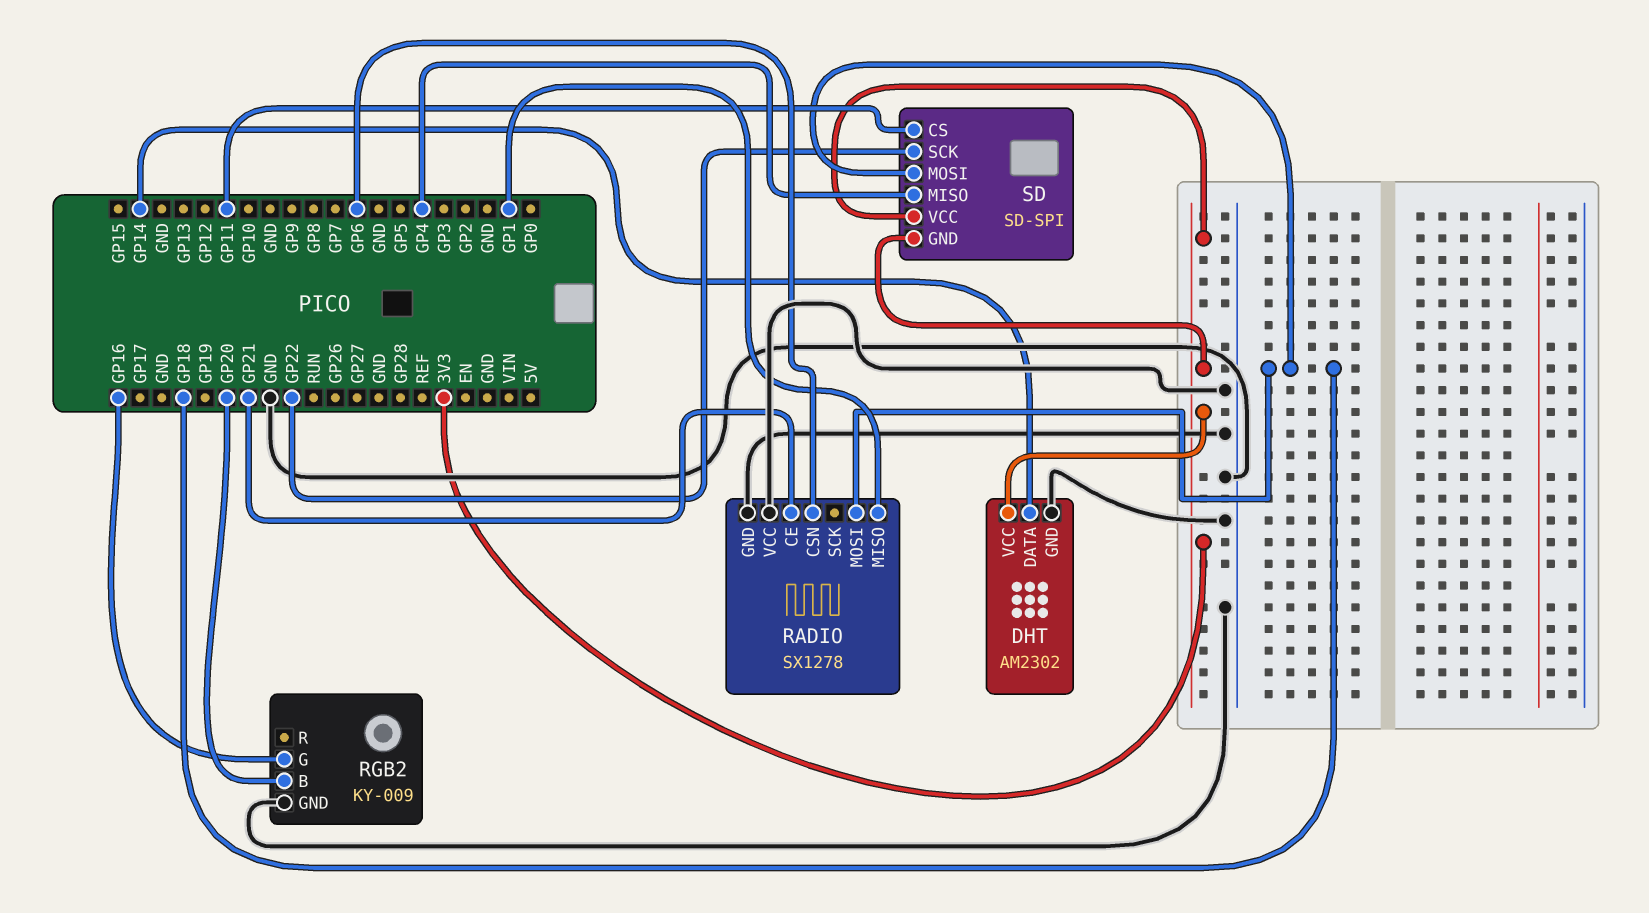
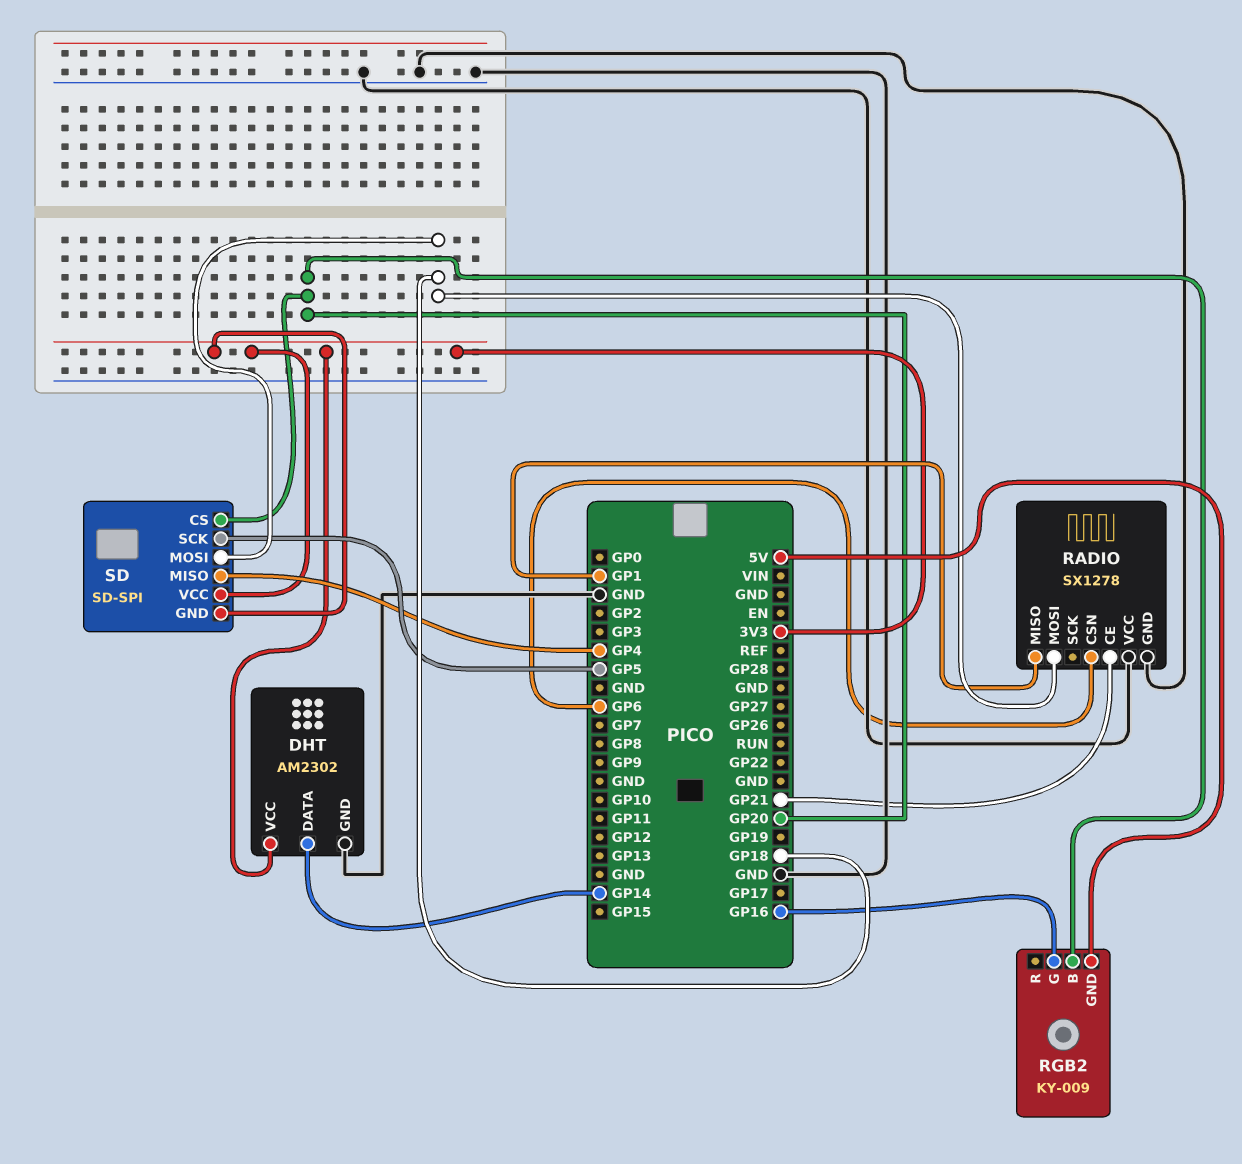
RGB2 pin GND: GND -> 5V
SD pin CS: GP11 -> GP20
SD pin SCK: GP22 -> GP5

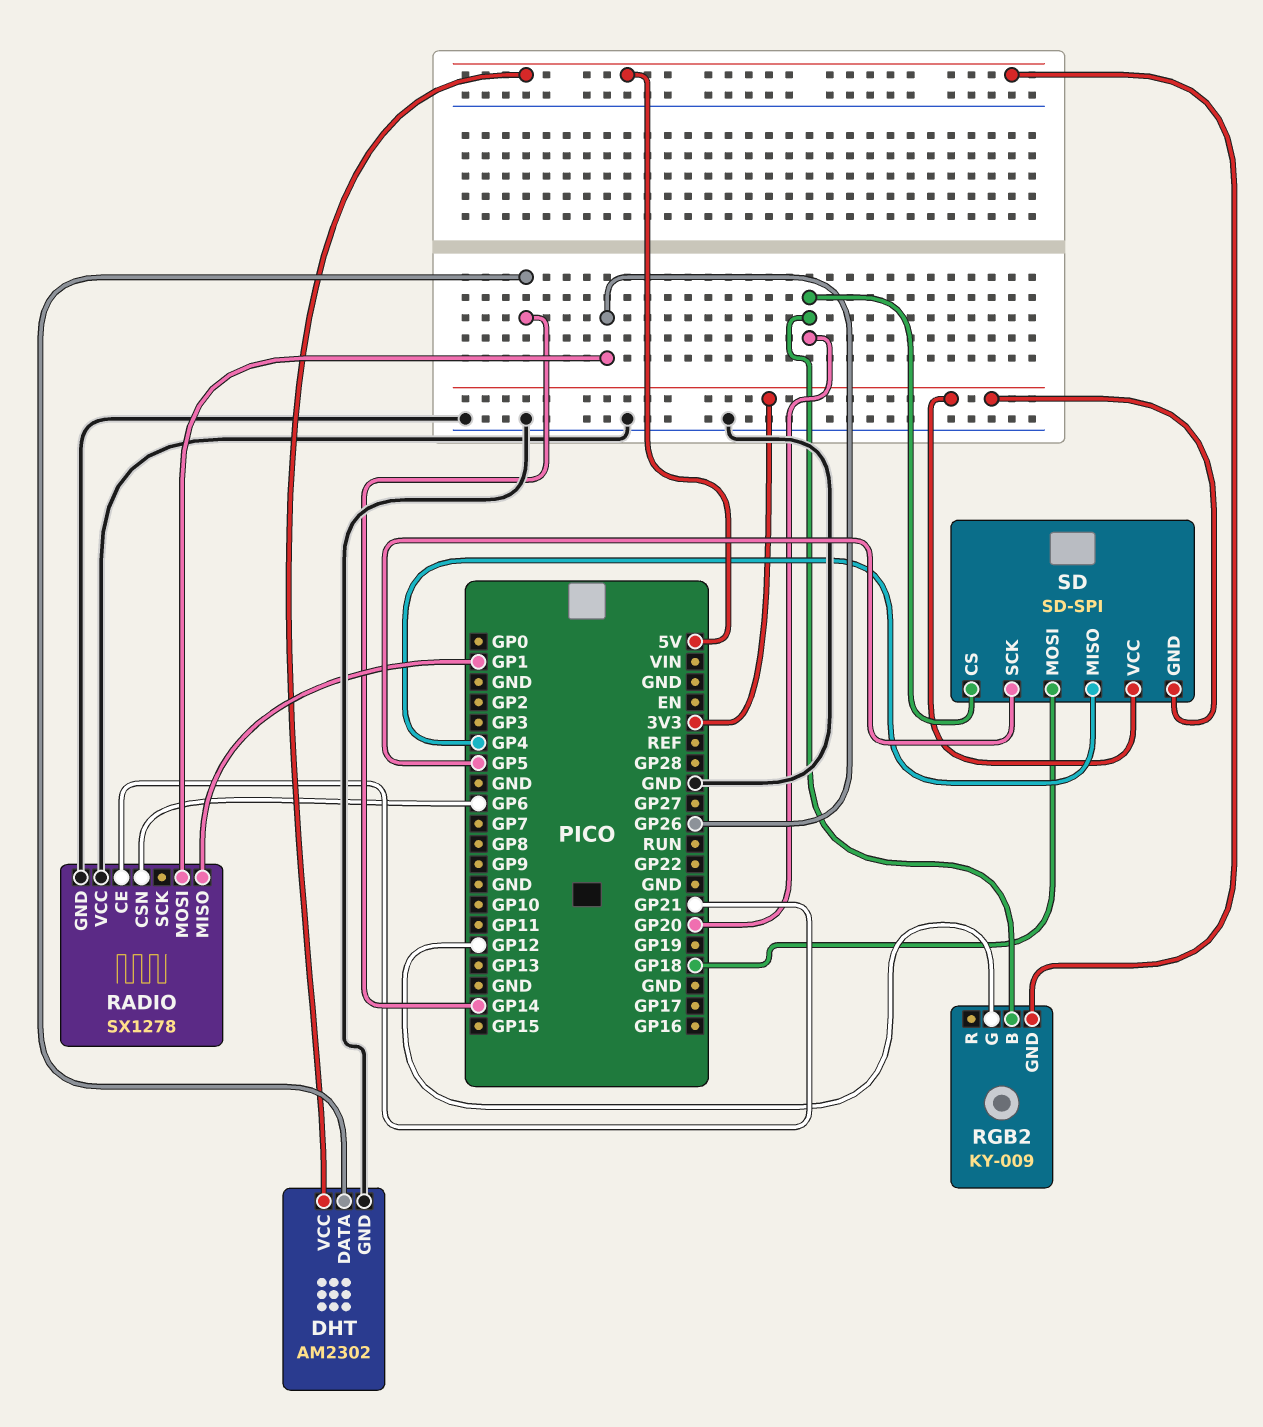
DHT pin VCC: 3V3 -> 5V
RADIO pin MOSI: GP18 -> GP26
RGB2 pin G: GP16 -> GP12

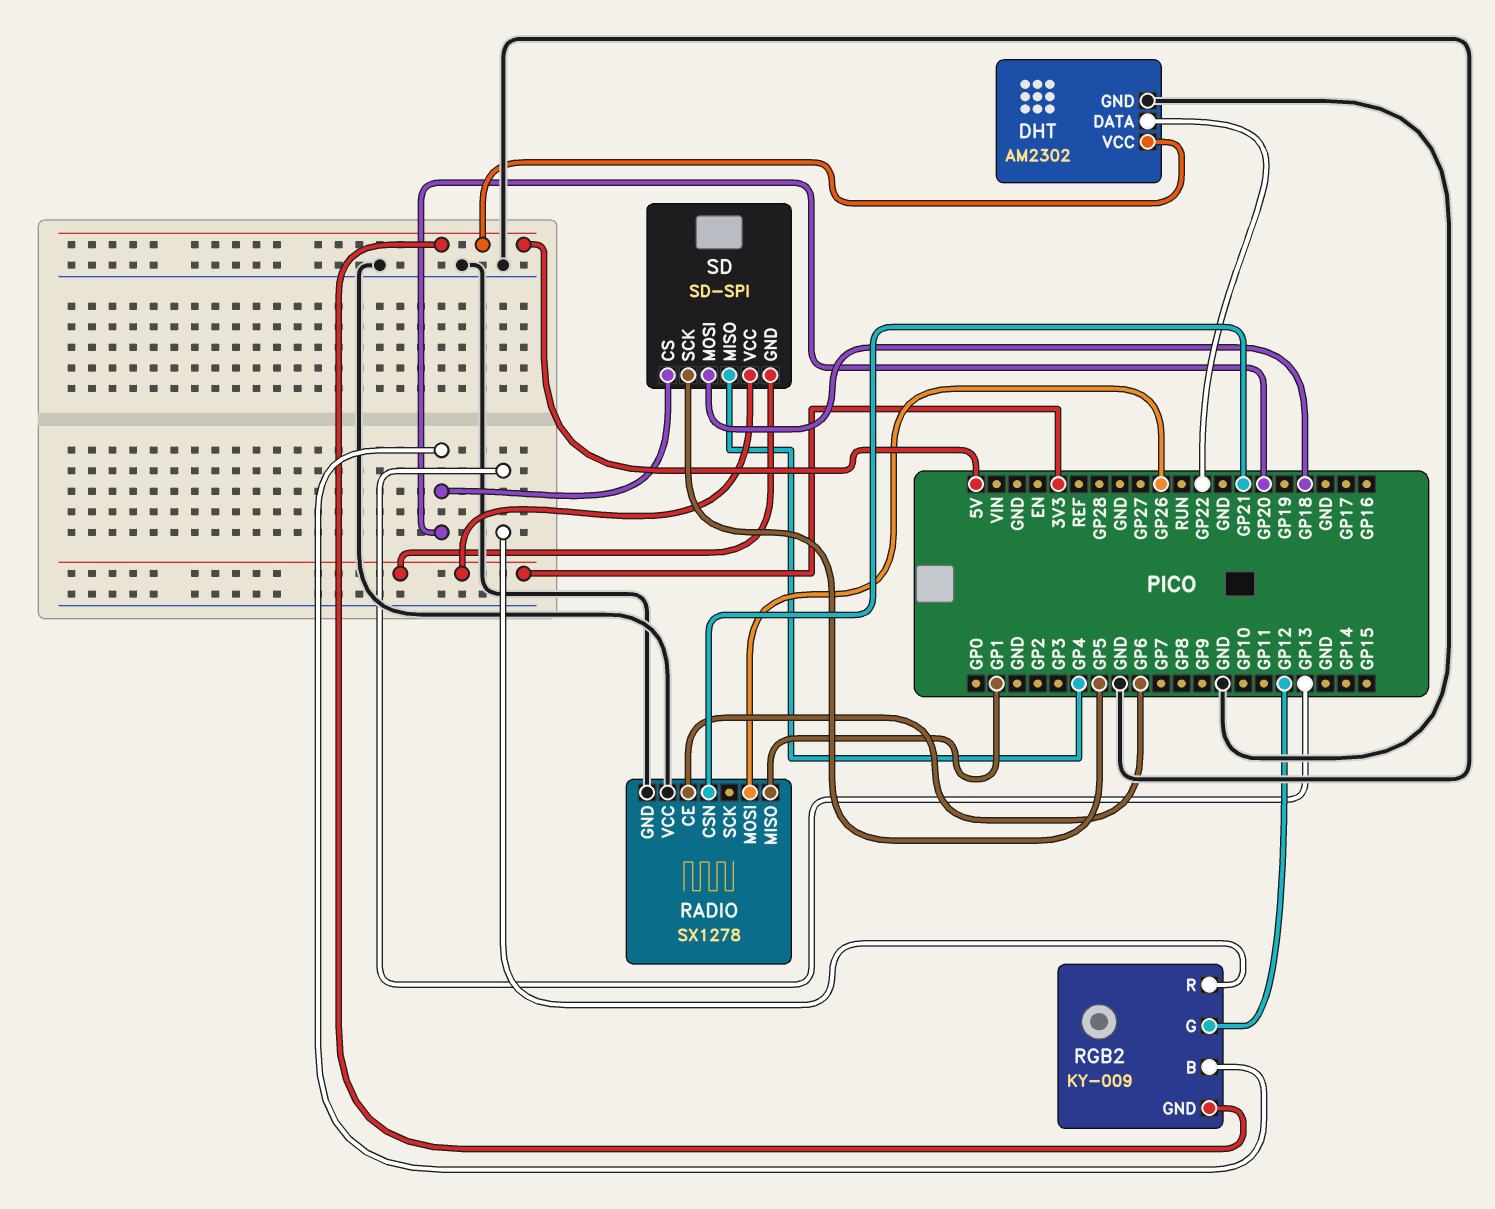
DHT pin DATA: GP14 -> GP22
RADIO pin CE: GP21 -> GP6
RADIO pin CSN: GP6 -> GP21
RGB2 pin R: none -> GP13

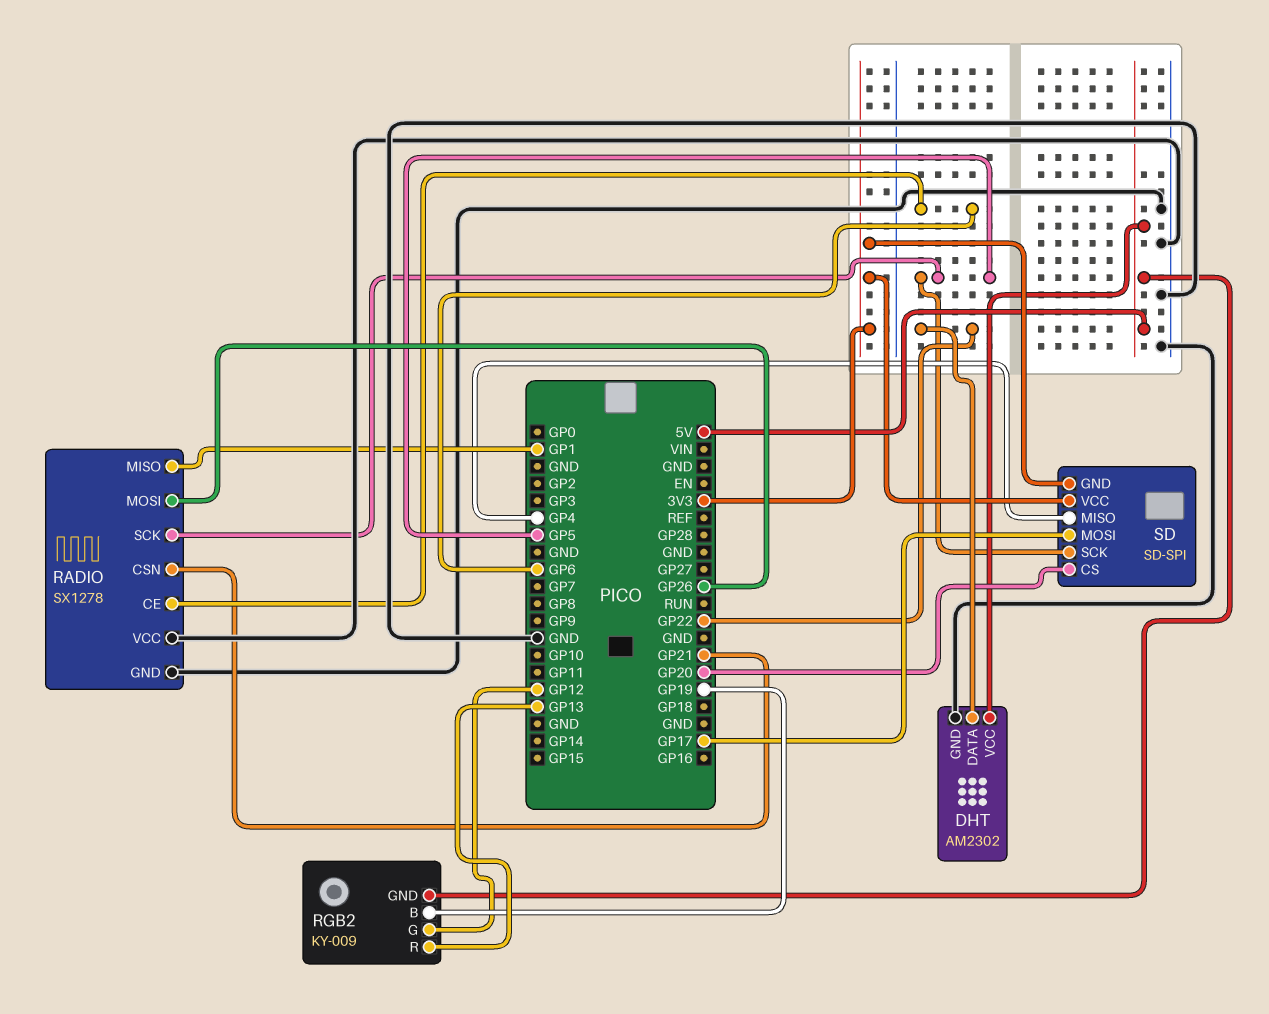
RADIO pin SCK: none -> GP5
RGB2 pin B: GP20 -> GP19
SD pin MOSI: GP18 -> GP17

